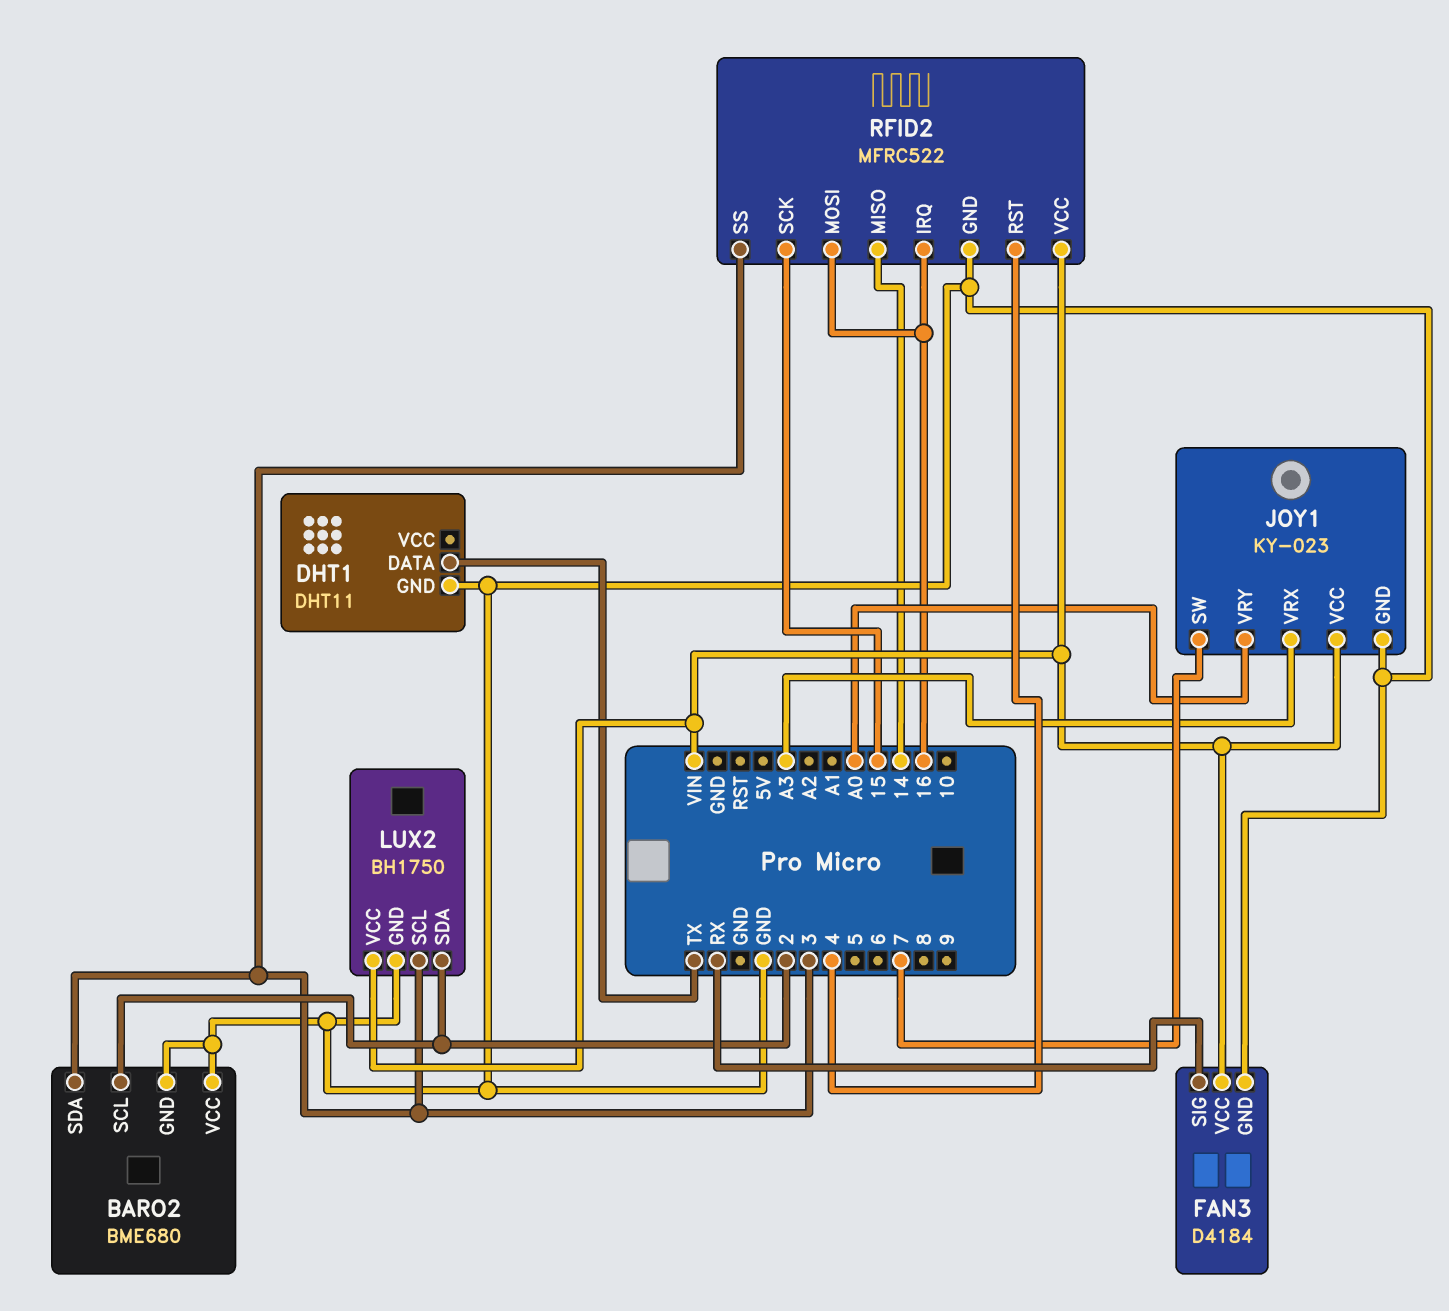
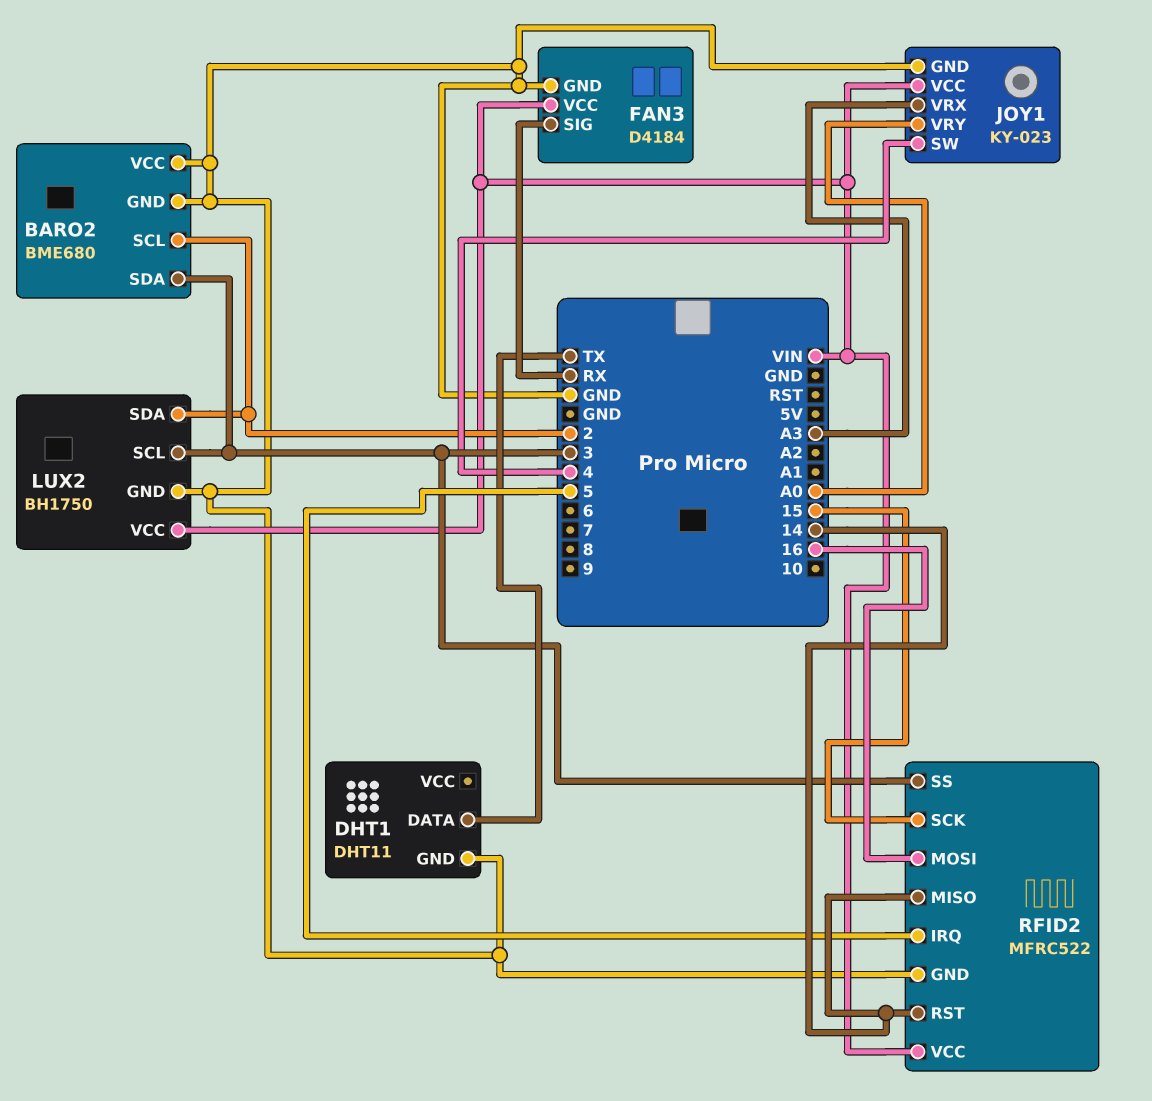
JOY1 pin SW: 7 -> 4
RFID2 pin IRQ: 16 -> 5
RFID2 pin RST: 4 -> 14

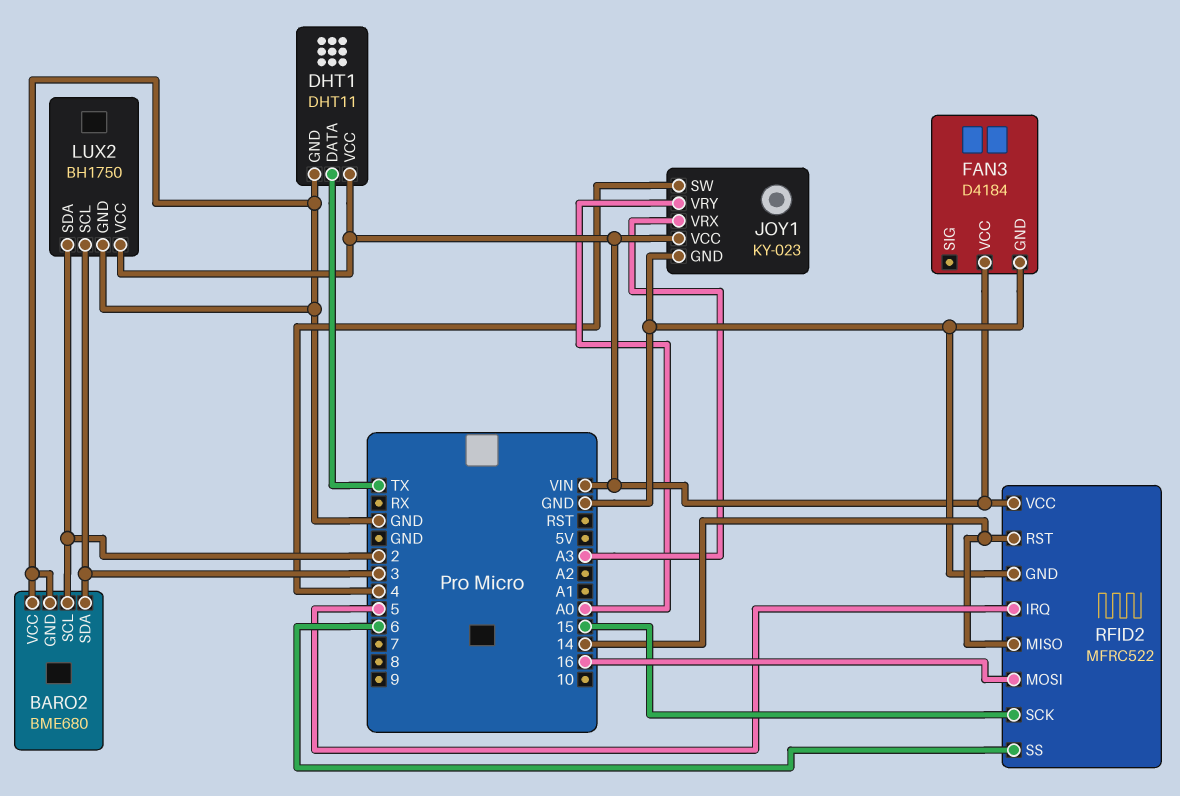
DHT1 pin VCC: none -> VIN
FAN3 pin SIG: RX -> none
RFID2 pin SS: 3 -> 6

